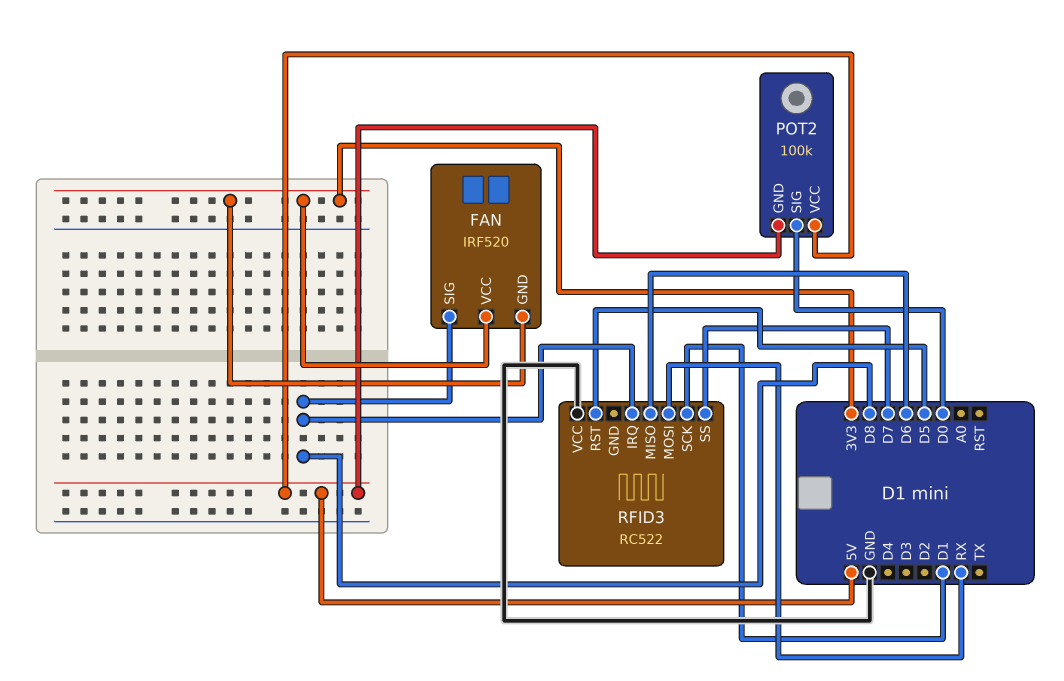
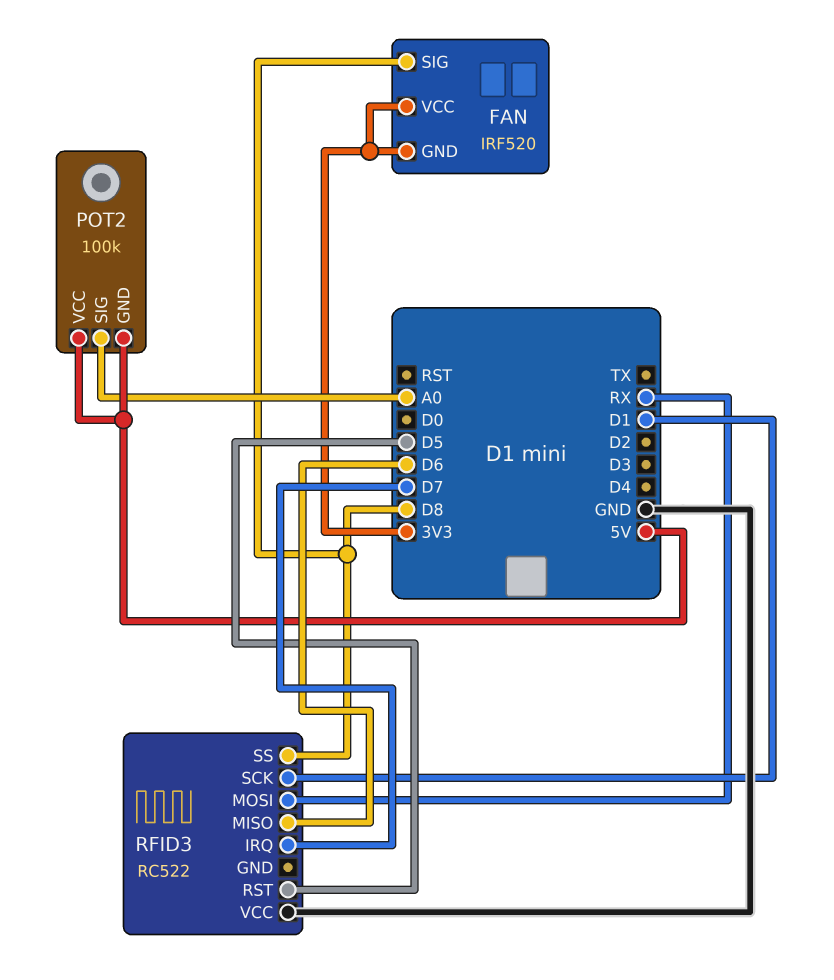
POT2 pin SIG: D0 -> A0
RFID3 pin IRQ: D8 -> D7
RFID3 pin SS: D7 -> D8

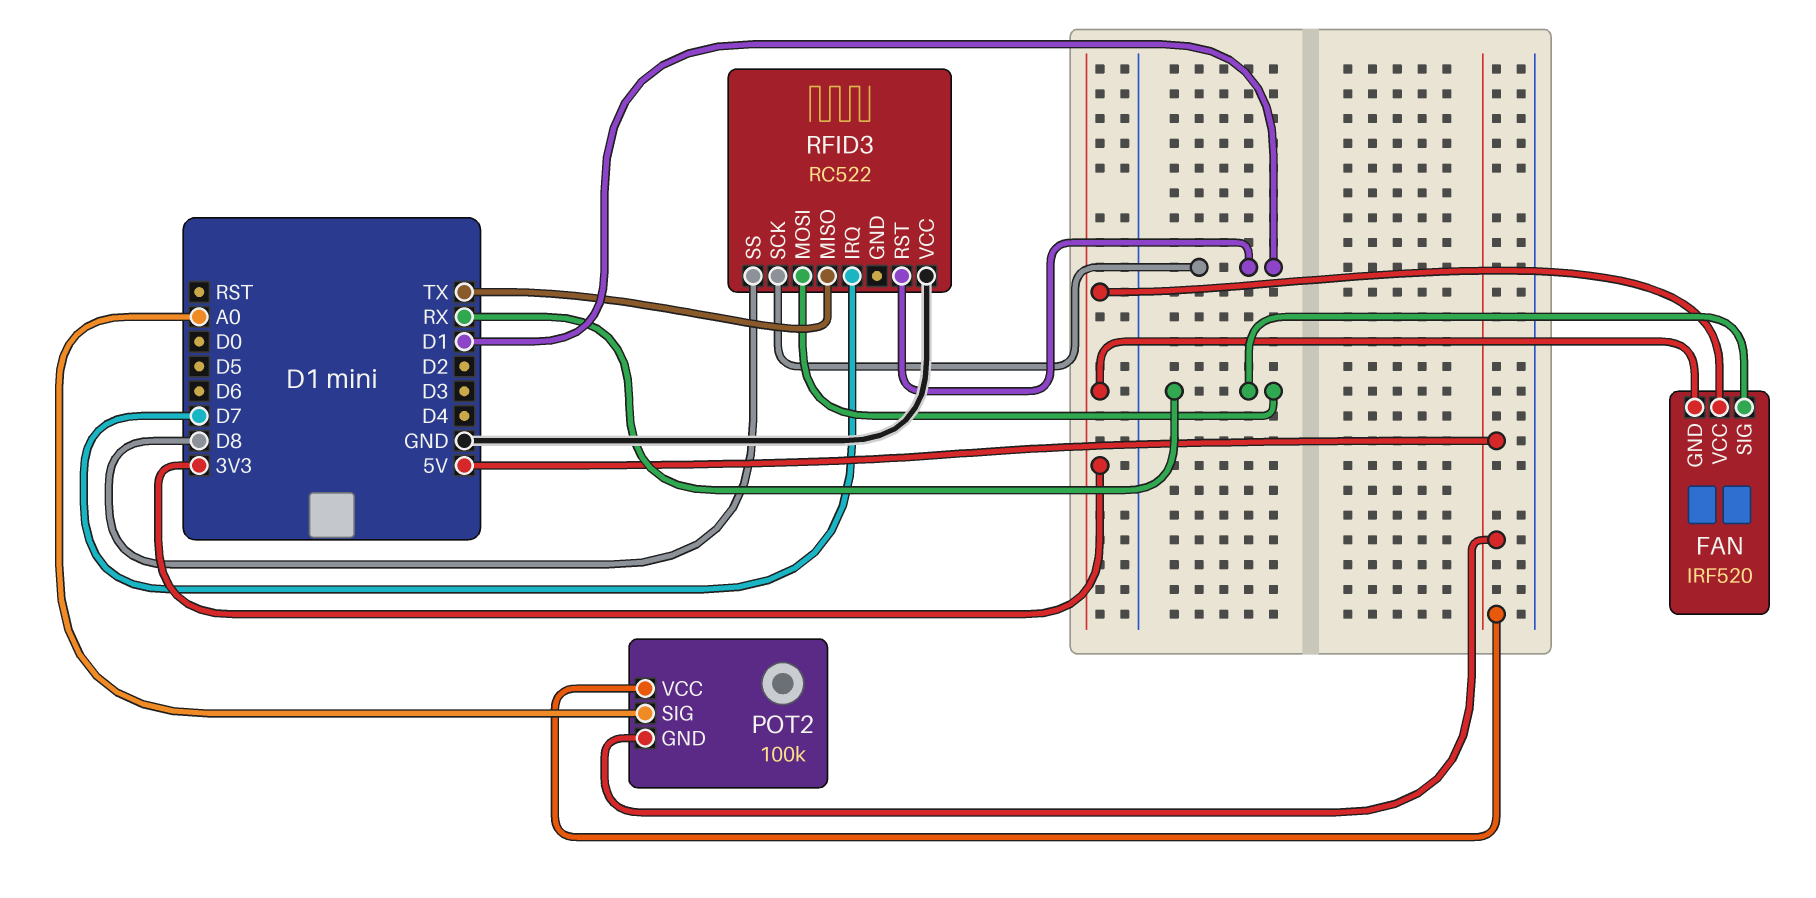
FAN pin SIG: D8 -> RX
RFID3 pin MISO: D6 -> TX
RFID3 pin RST: D5 -> D1

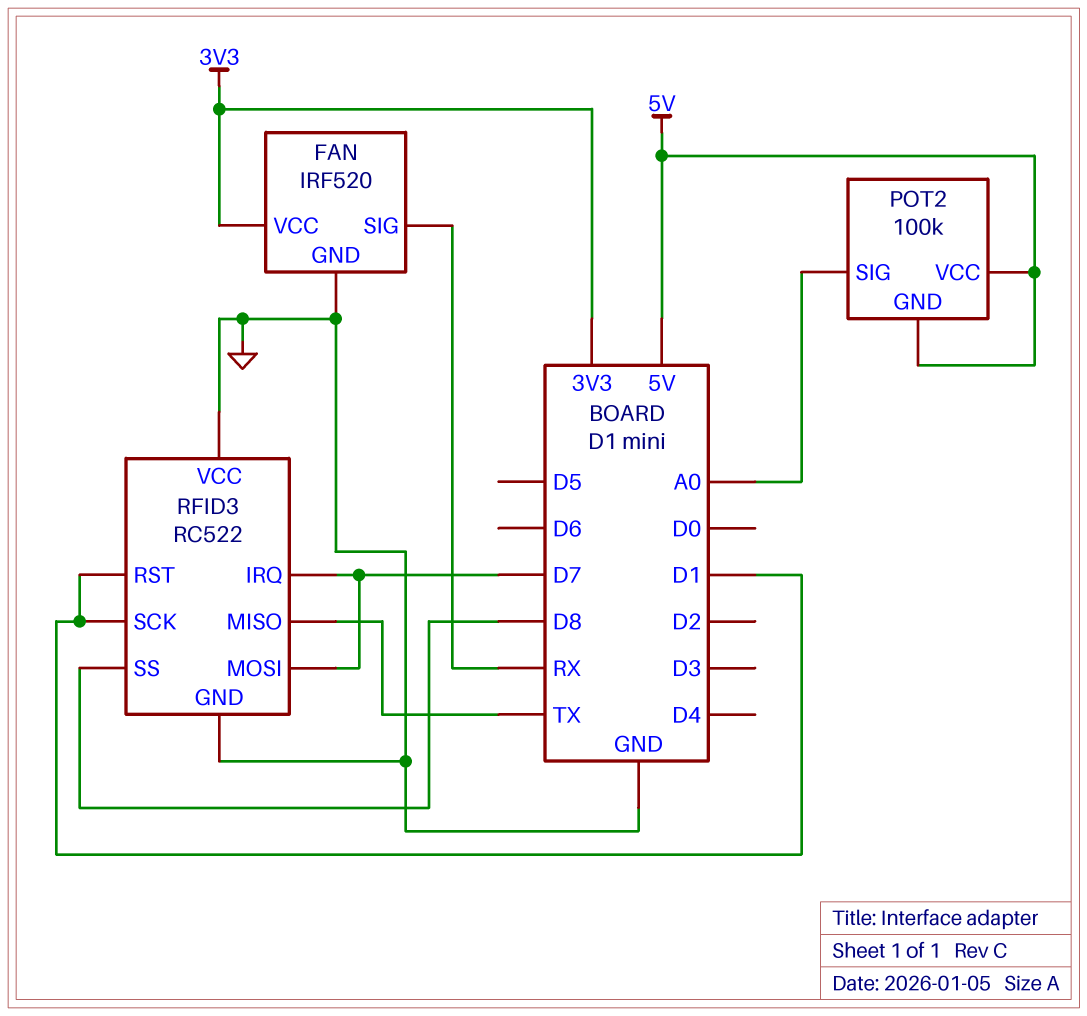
FAN pin GND: 3V3 -> GND
RFID3 pin GND: none -> GND
RFID3 pin MOSI: RX -> D7

